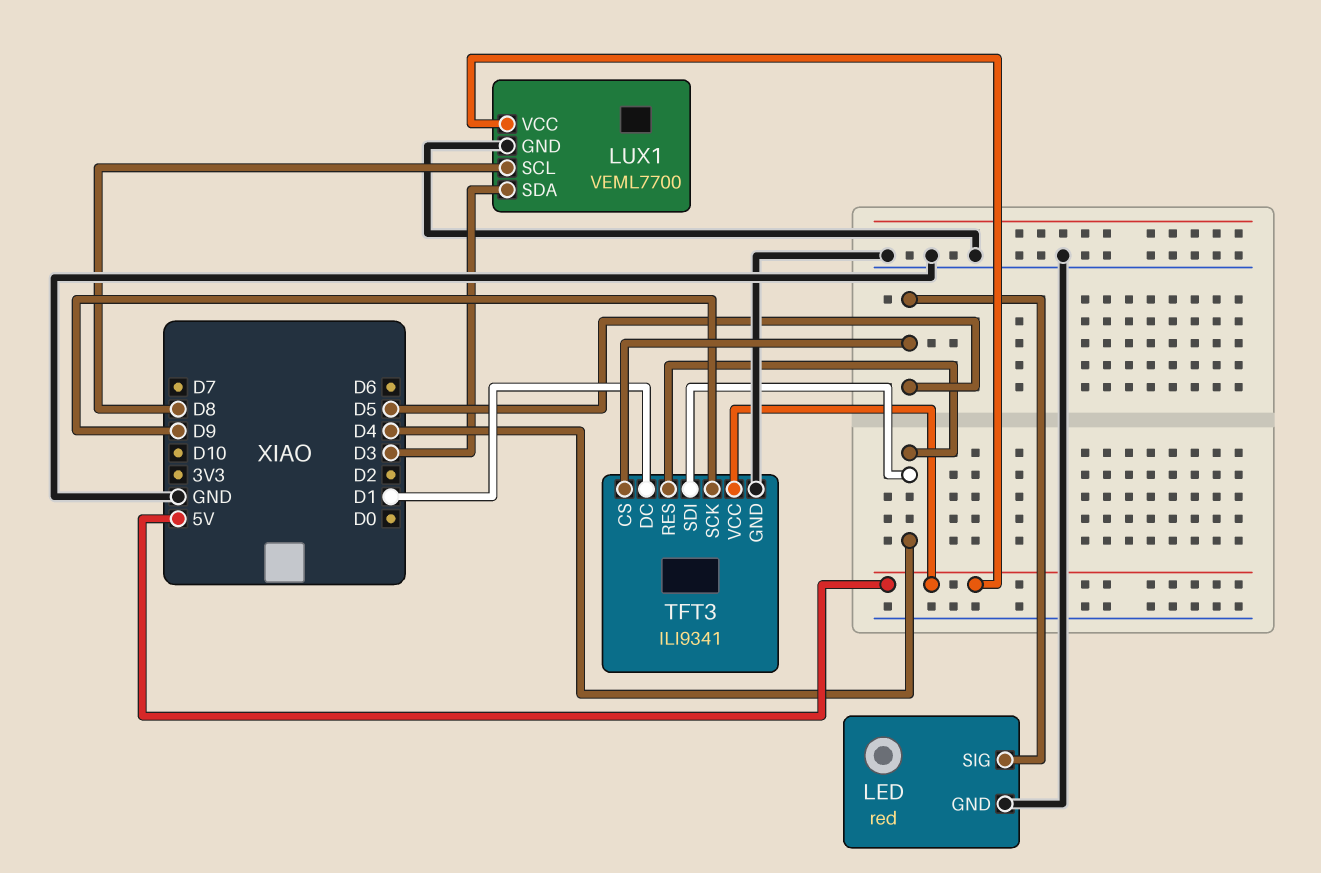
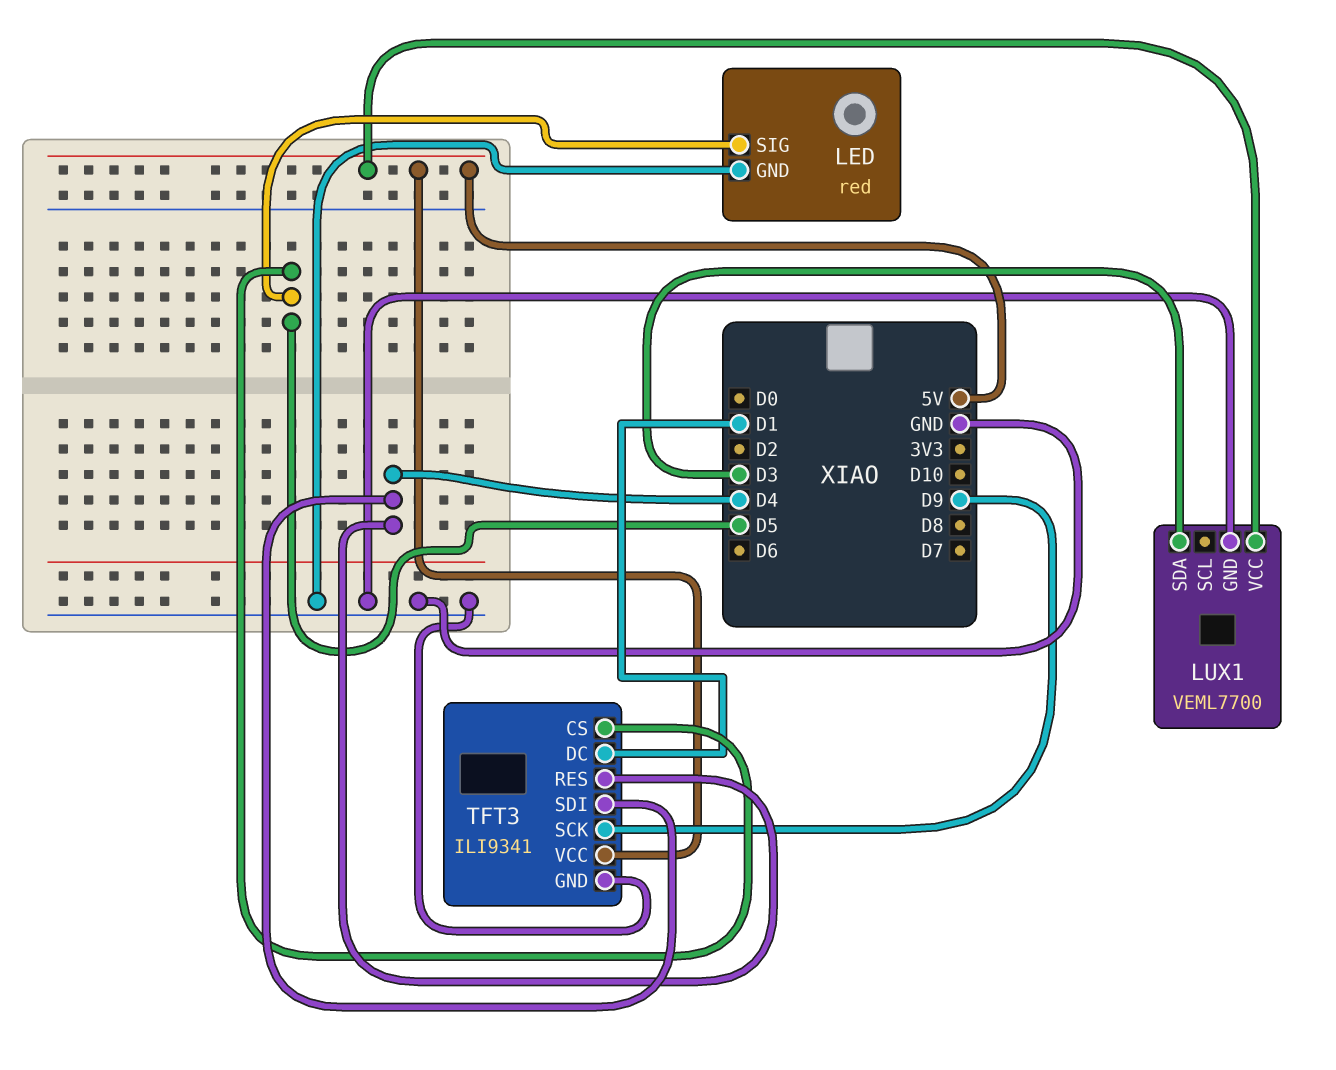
LUX1 pin SCL: D8 -> none

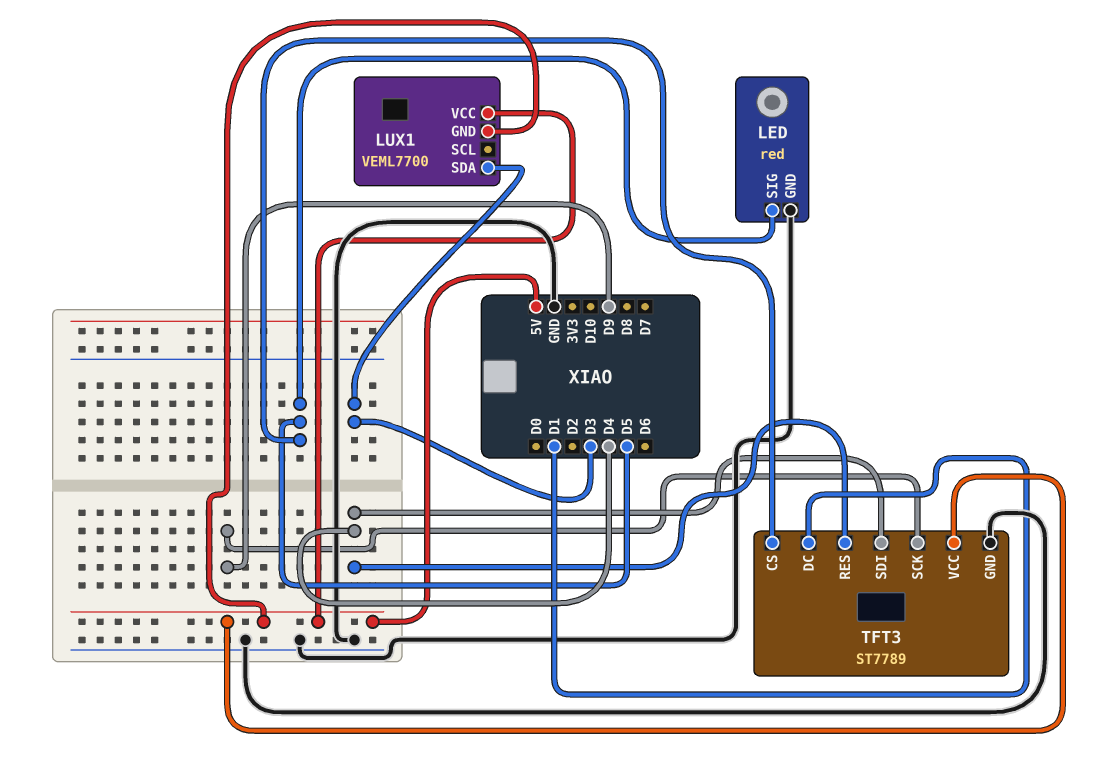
LUX1 pin GND: GND -> 5V
TFT3: ILI9341 -> ST7789

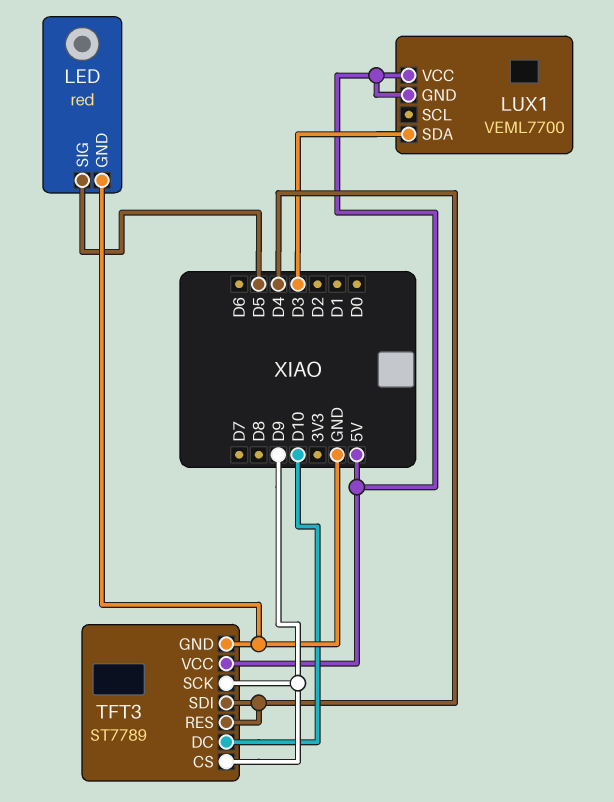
TFT3 pin CS: D5 -> D9
TFT3 pin DC: D1 -> D10

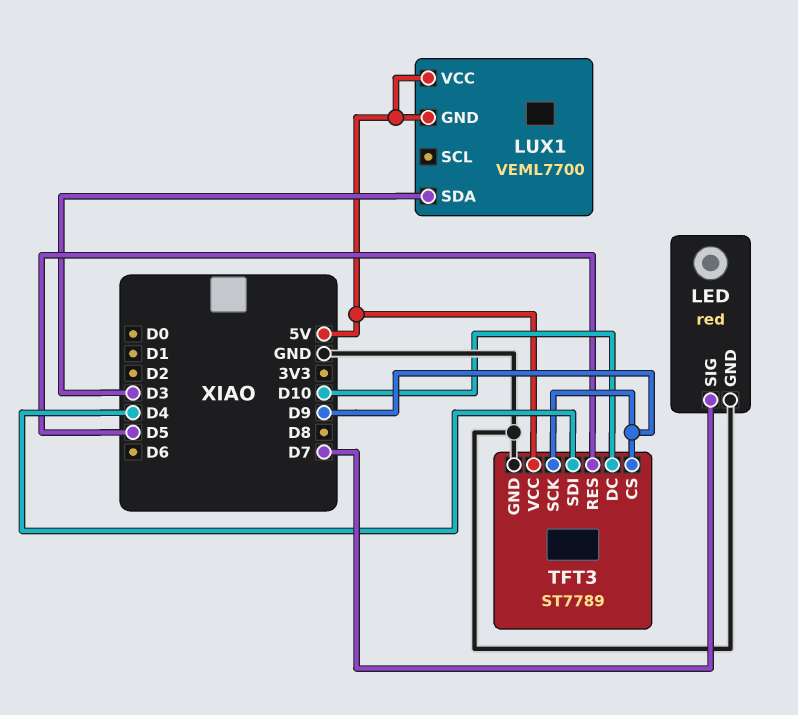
LED pin SIG: D5 -> D7
TFT3 pin RES: D4 -> D5

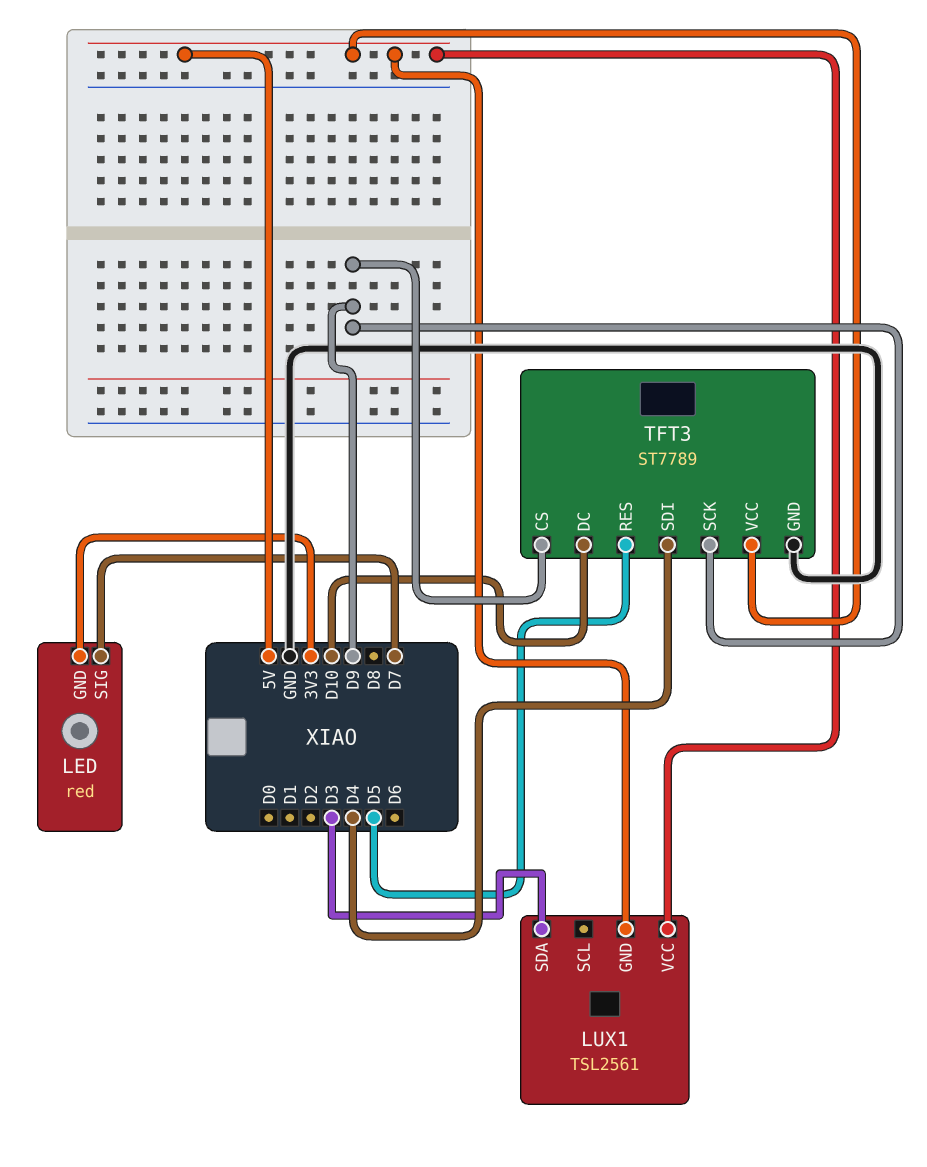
LED pin GND: GND -> 3V3
LUX1: VEML7700 -> TSL2561

